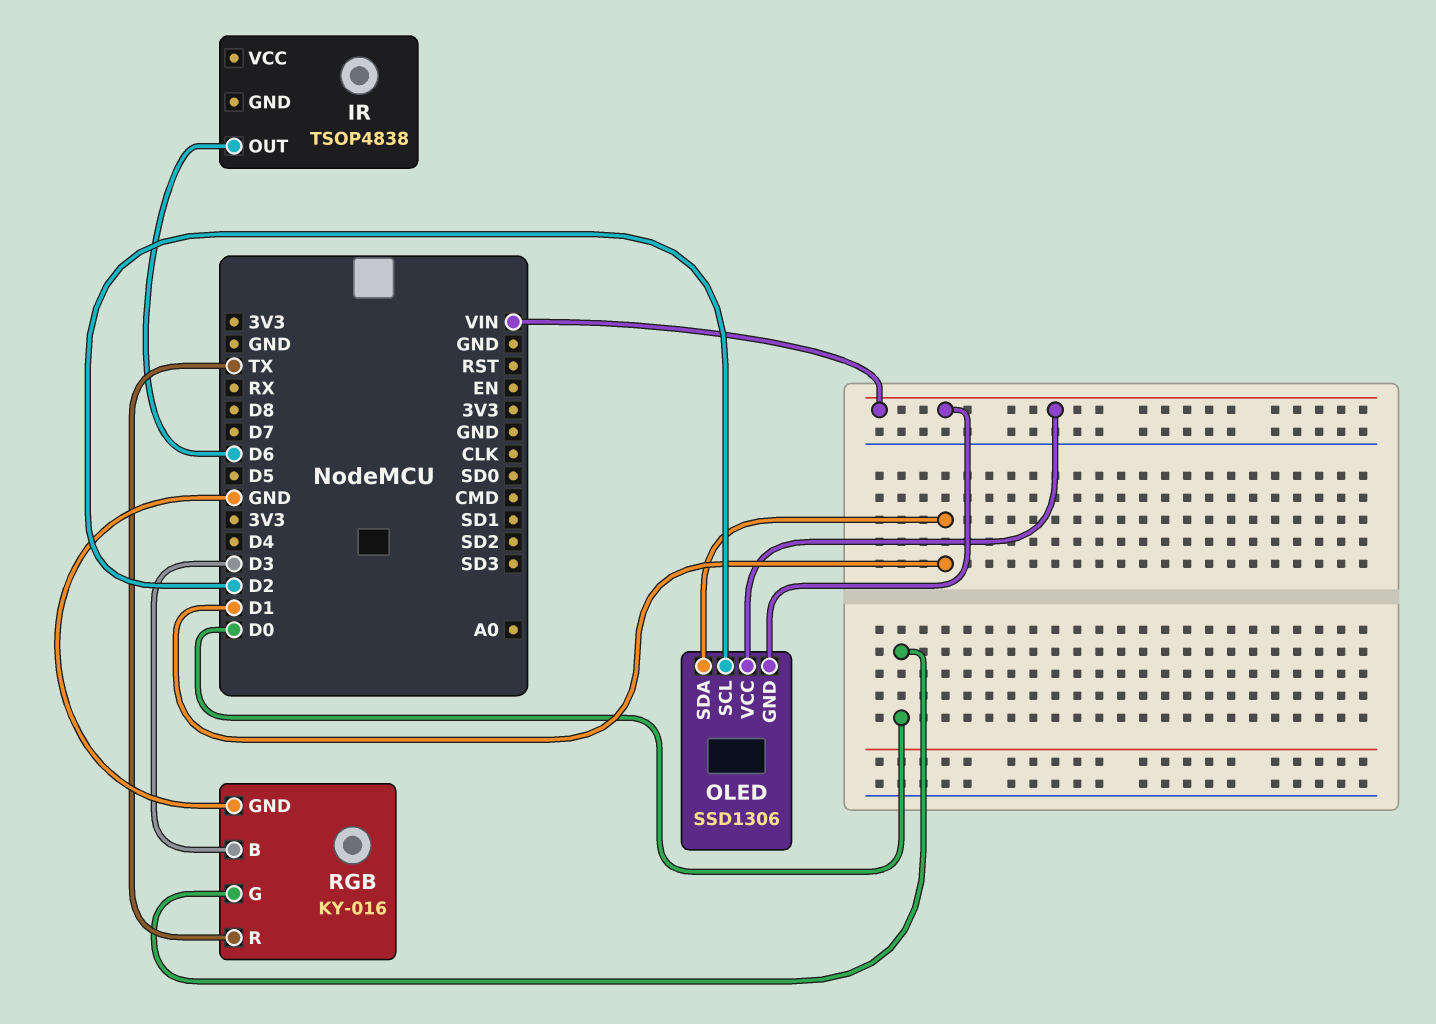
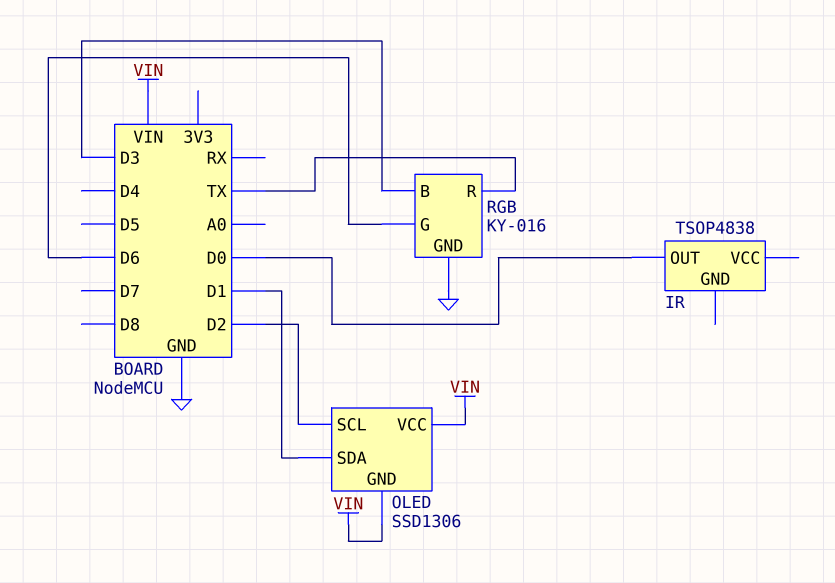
IR pin OUT: D6 -> D0
RGB pin G: D0 -> D6

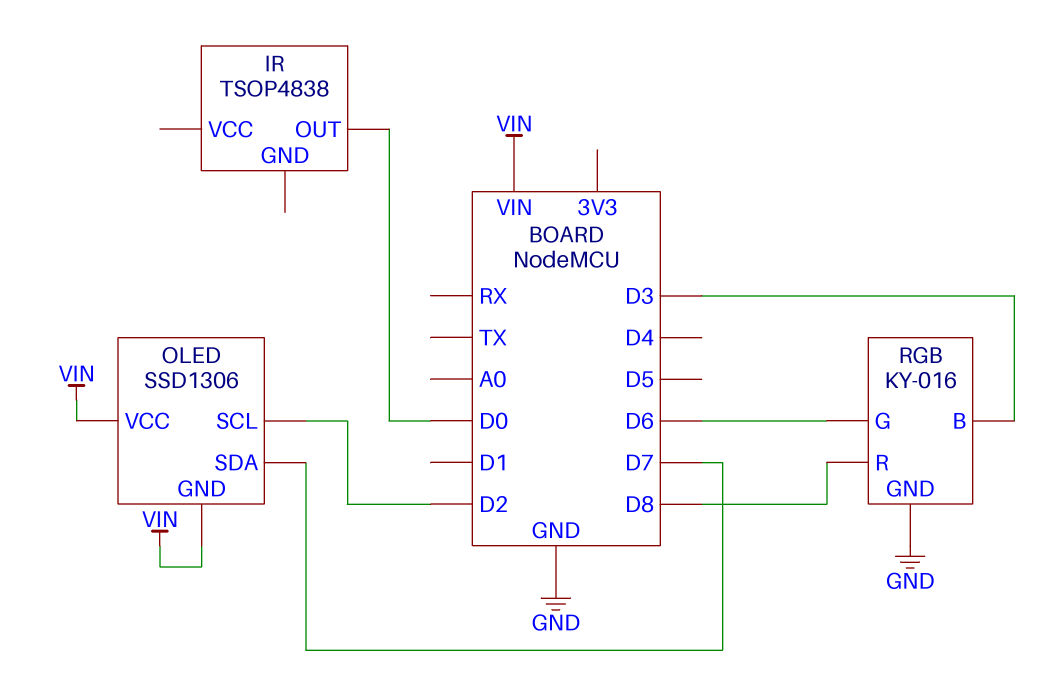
OLED pin SDA: D1 -> D7
RGB pin R: TX -> D8

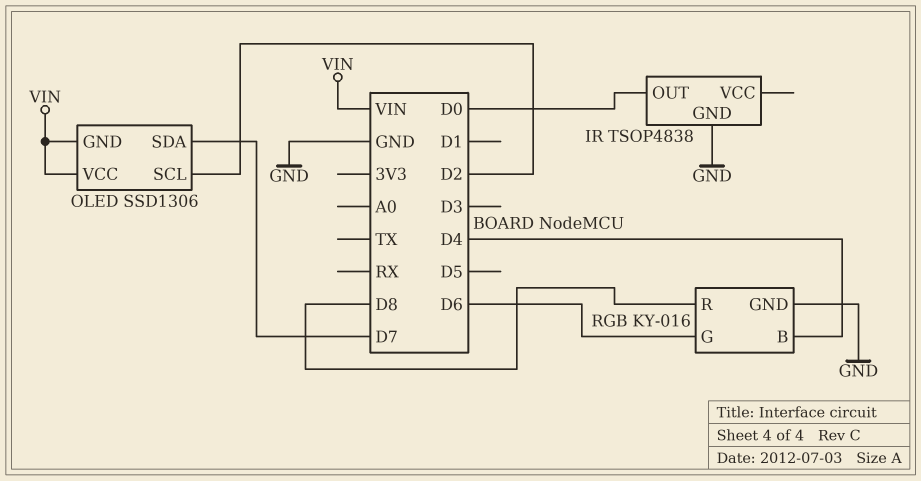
IR pin GND: none -> GND
RGB pin B: D3 -> D4

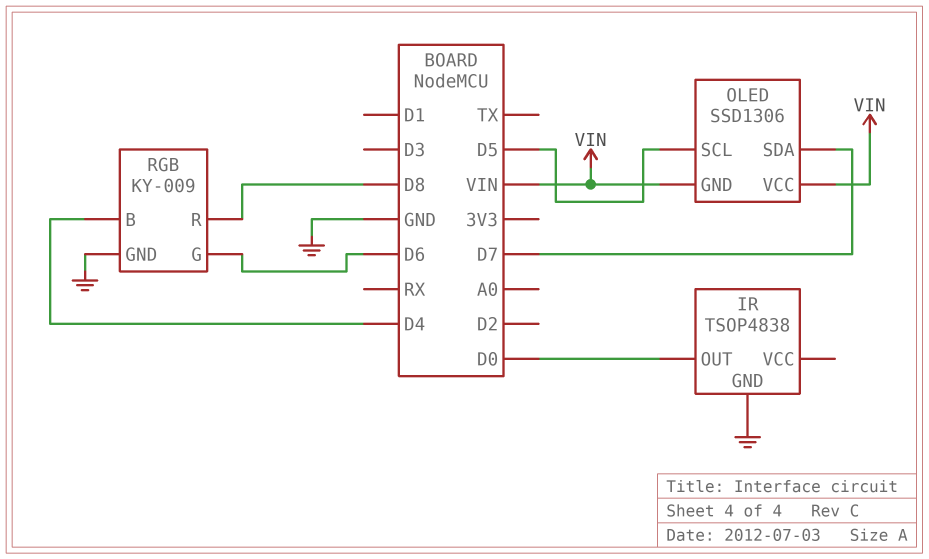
OLED pin SCL: D2 -> D5
RGB: KY-016 -> KY-009

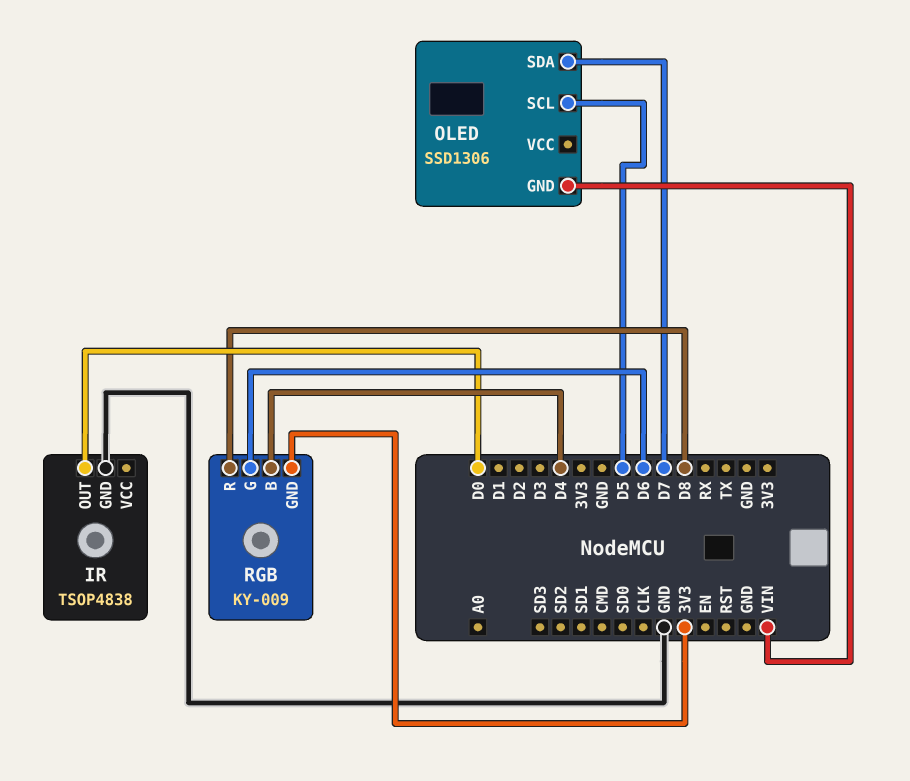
OLED pin VCC: VIN -> none
RGB pin GND: GND -> 3V3

